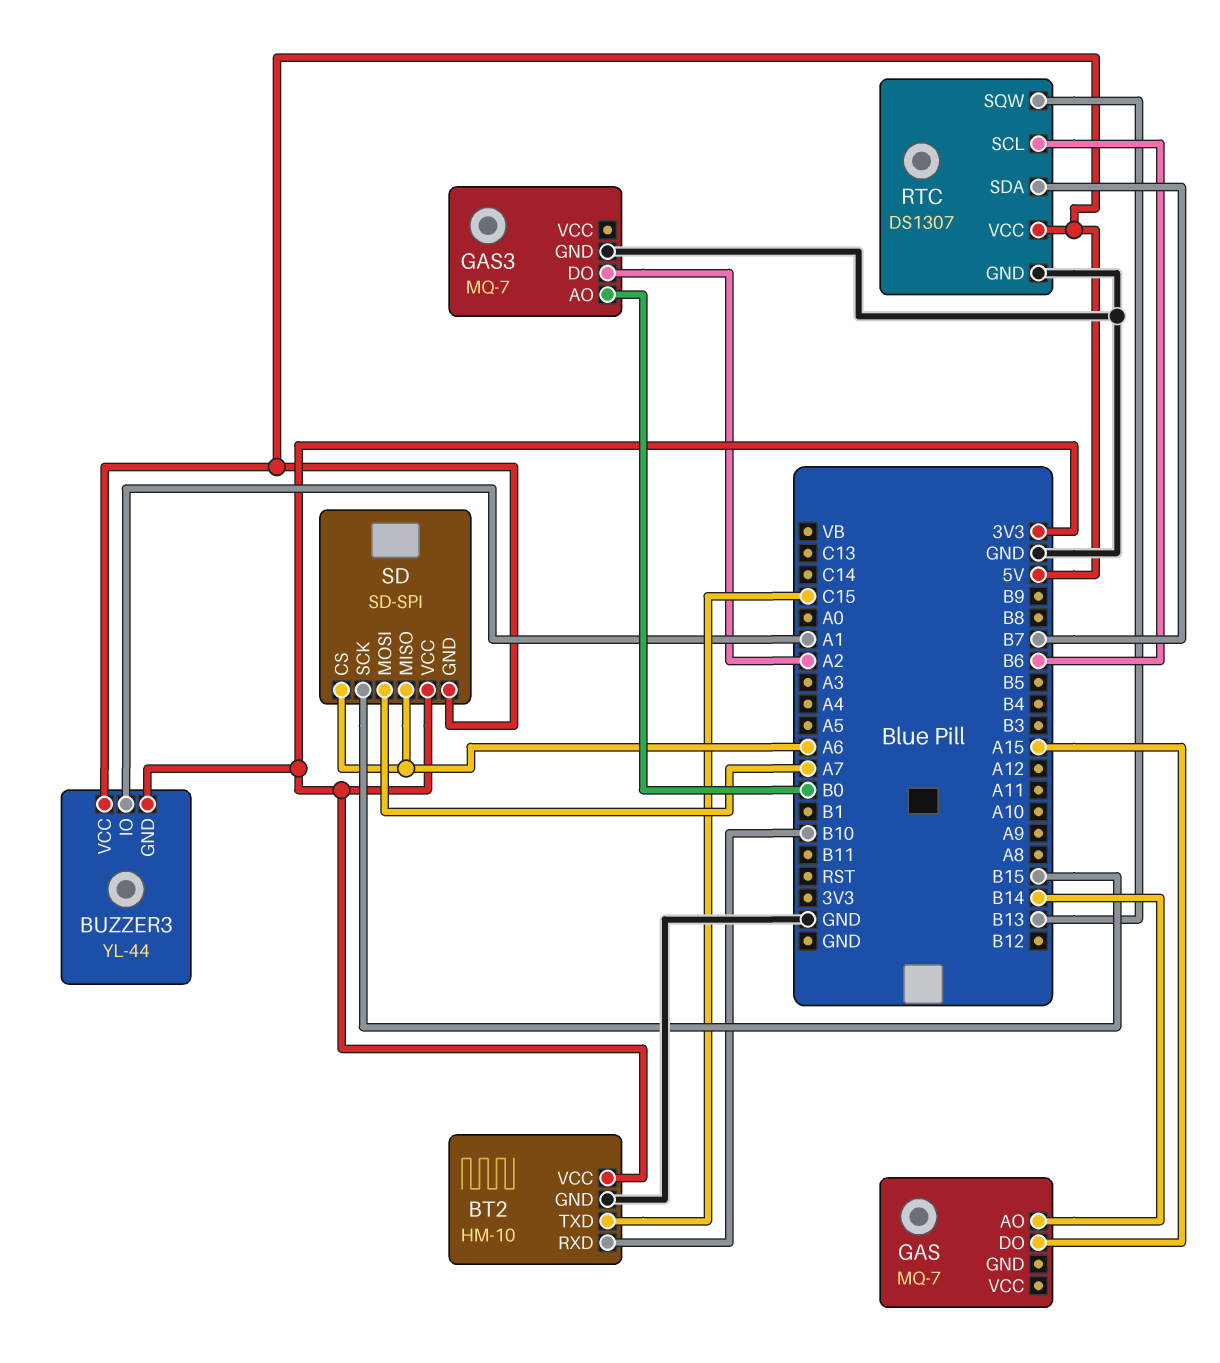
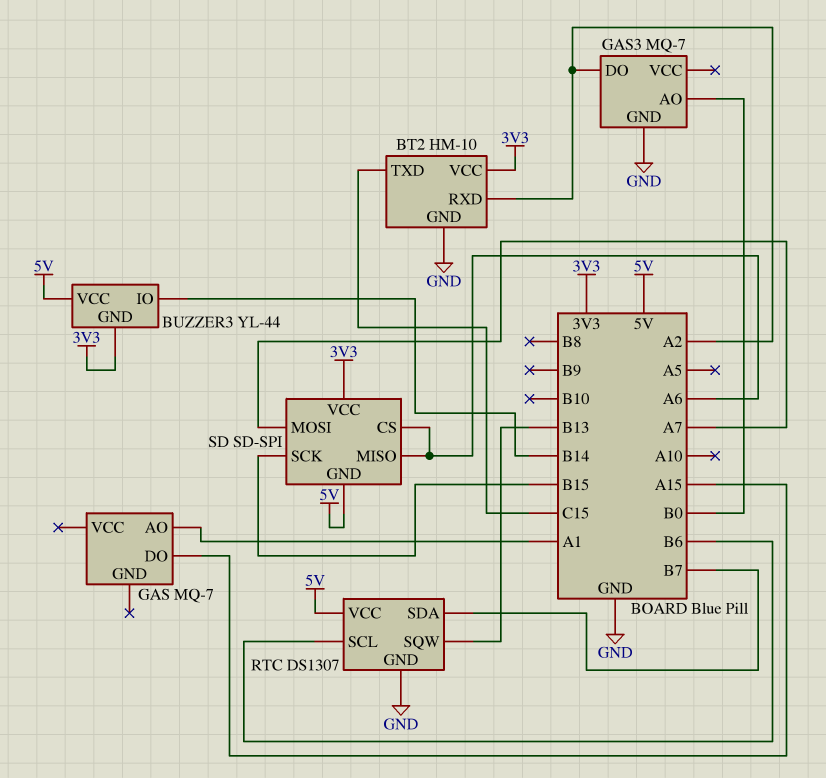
BT2 pin RXD: B10 -> A2
BUZZER3 pin IO: A1 -> B14
GAS pin AO: B14 -> A1

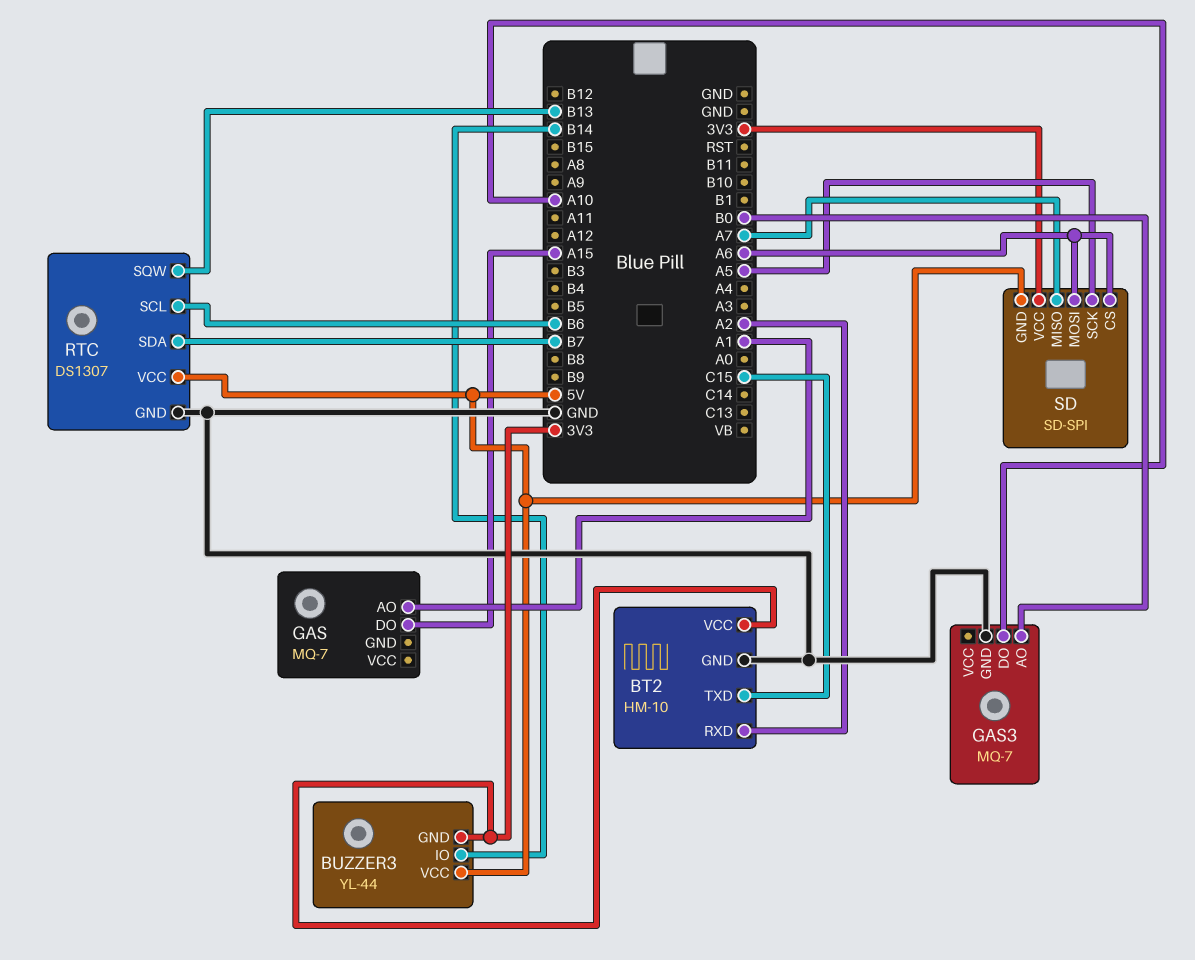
GAS3 pin DO: A2 -> A10
SD pin MISO: A6 -> A7
SD pin MOSI: A7 -> A6
SD pin SCK: B15 -> A5

